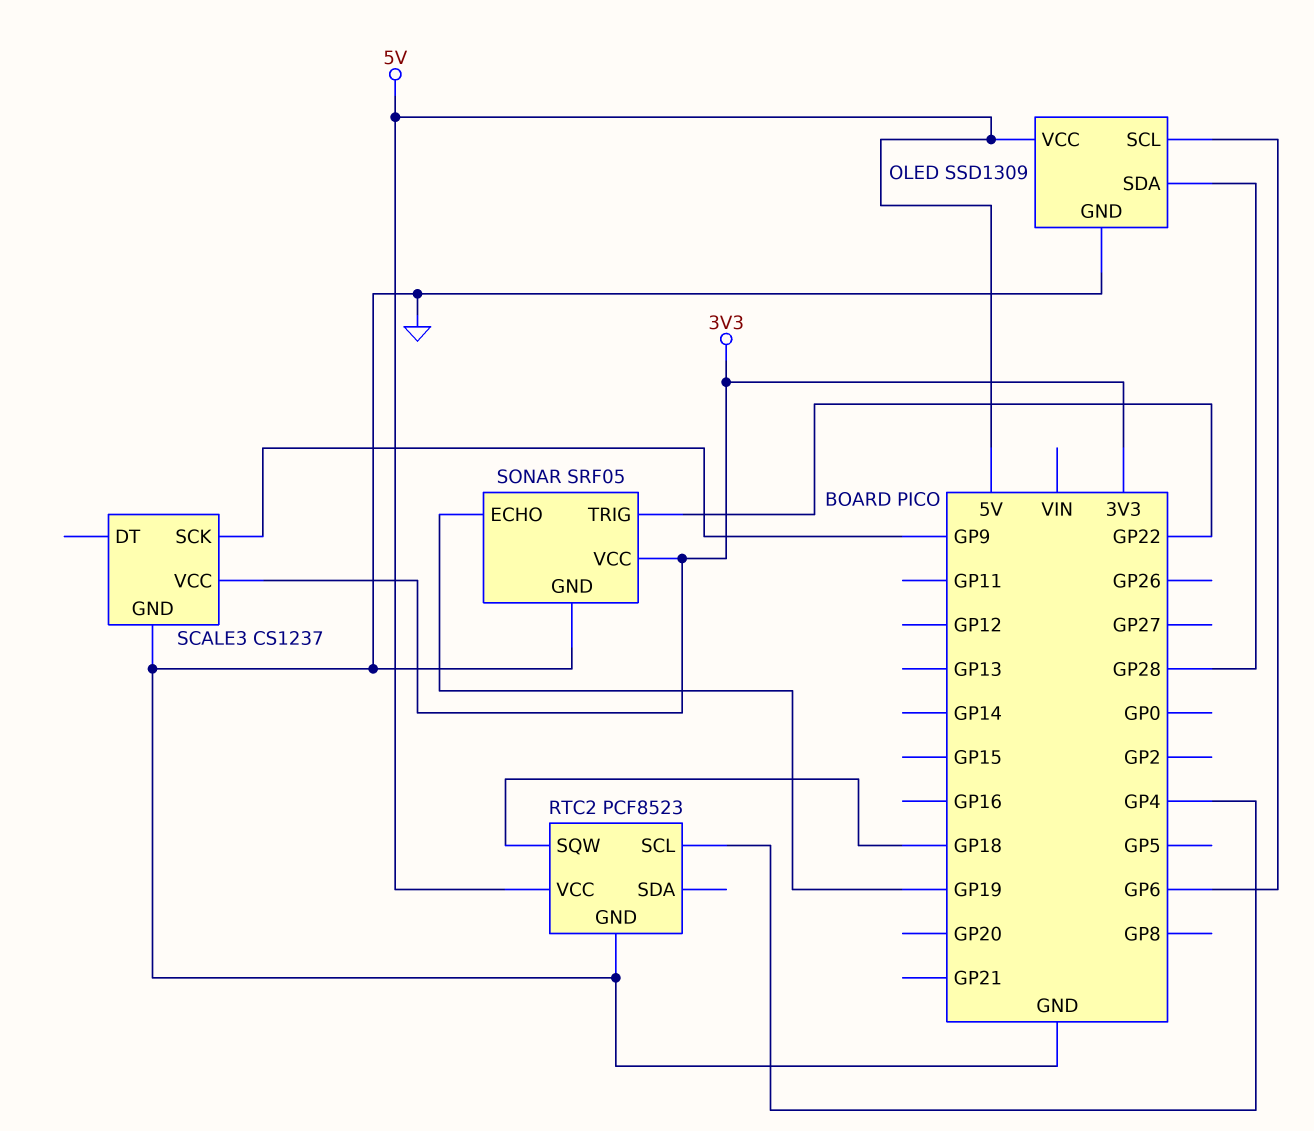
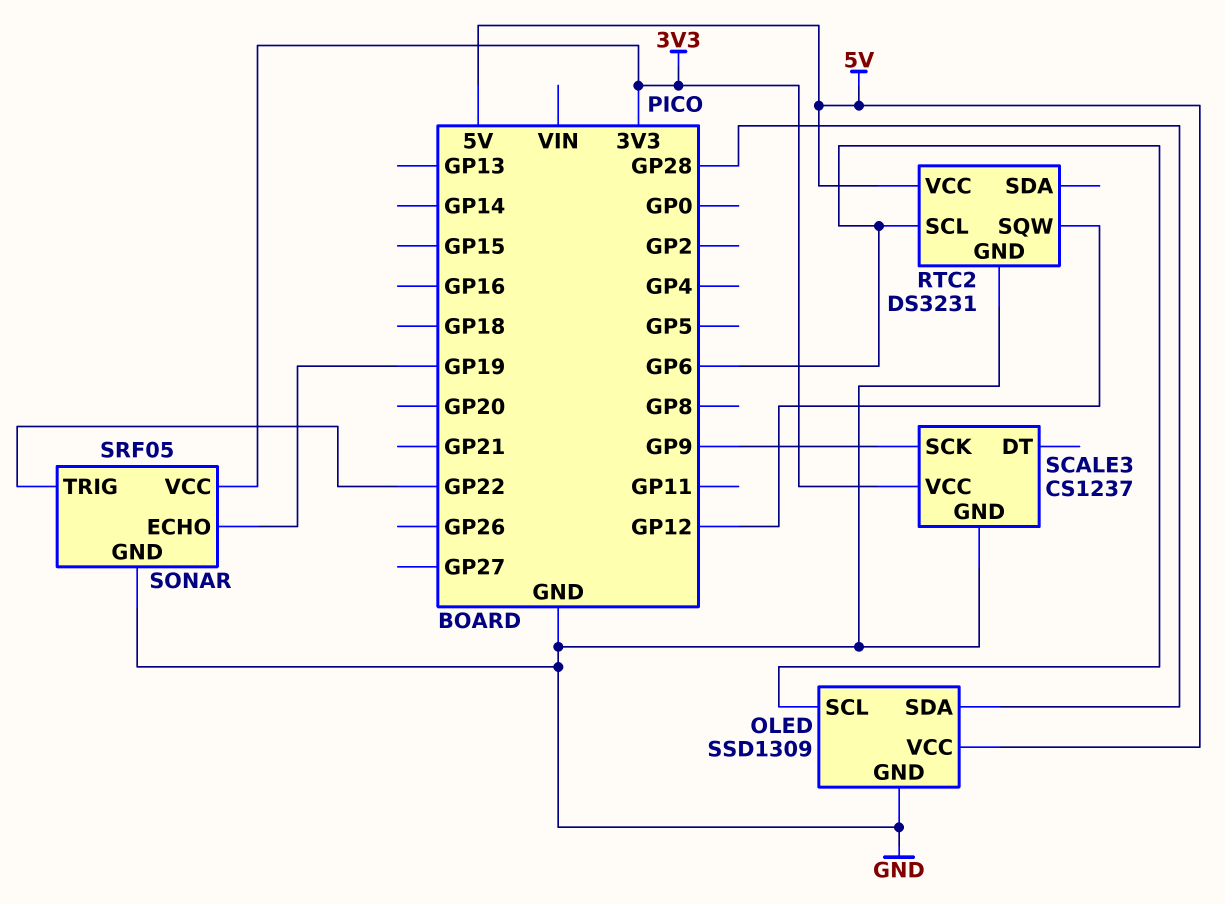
RTC2: PCF8523 -> DS3231
RTC2 pin SCL: GP4 -> GP6
RTC2 pin SQW: GP18 -> GP12

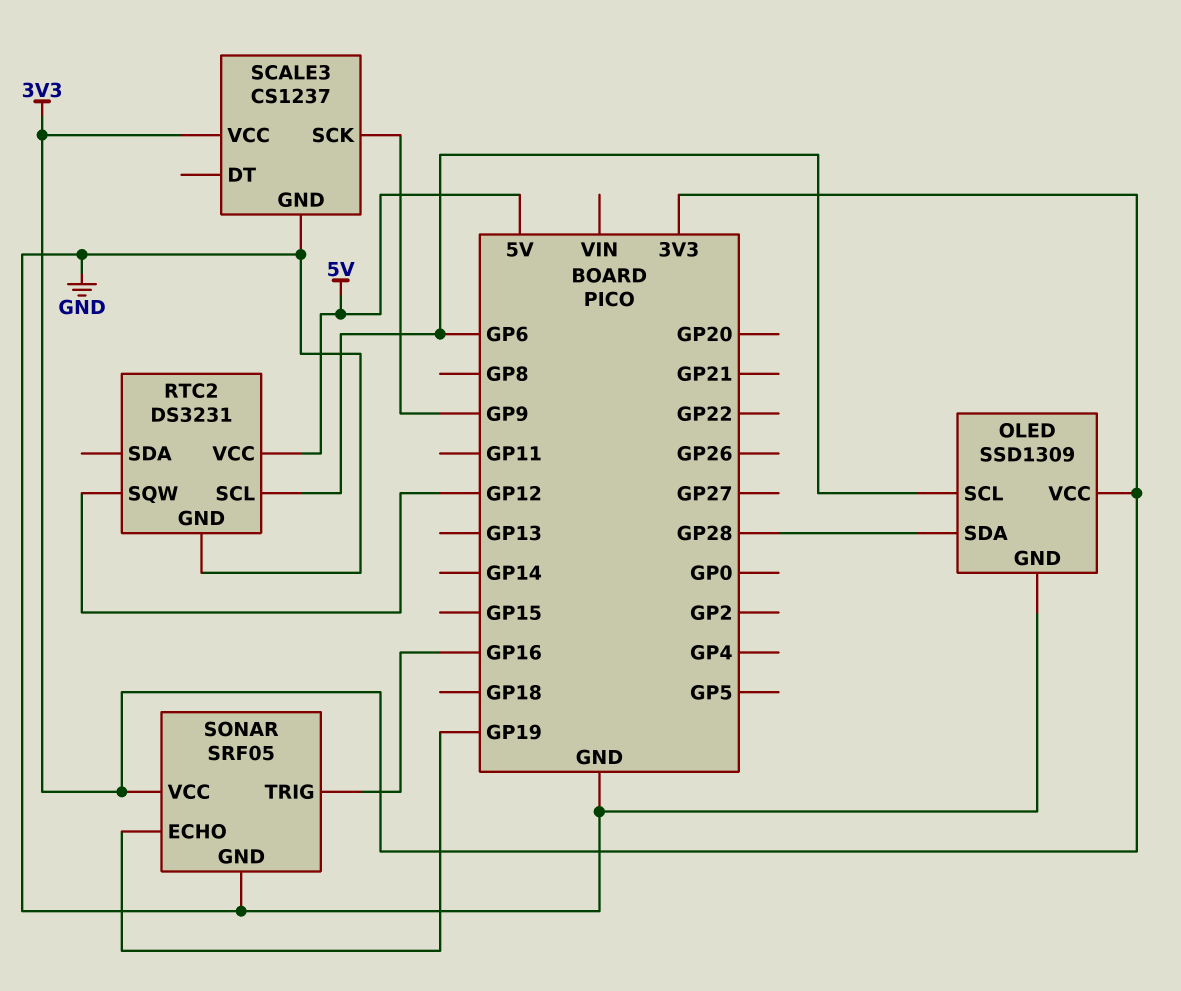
OLED pin VCC: 5V -> 3V3
SONAR pin TRIG: GP22 -> GP16

